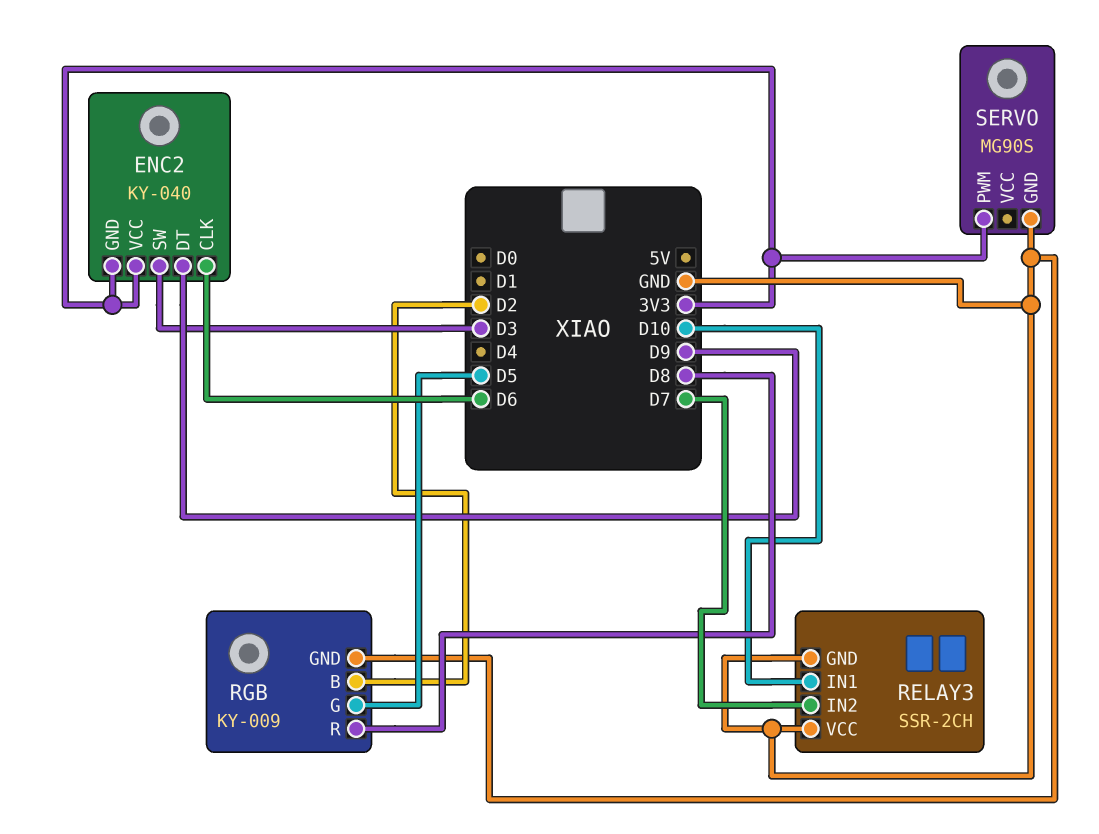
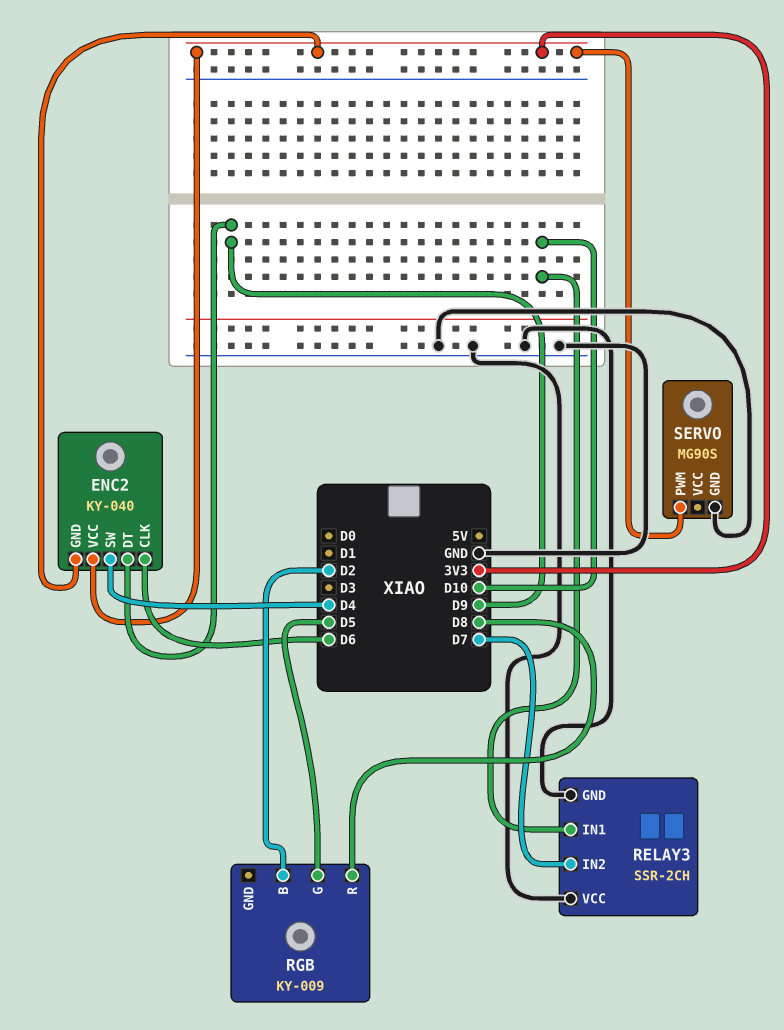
ENC2 pin SW: D3 -> D4
RGB pin GND: GND -> none

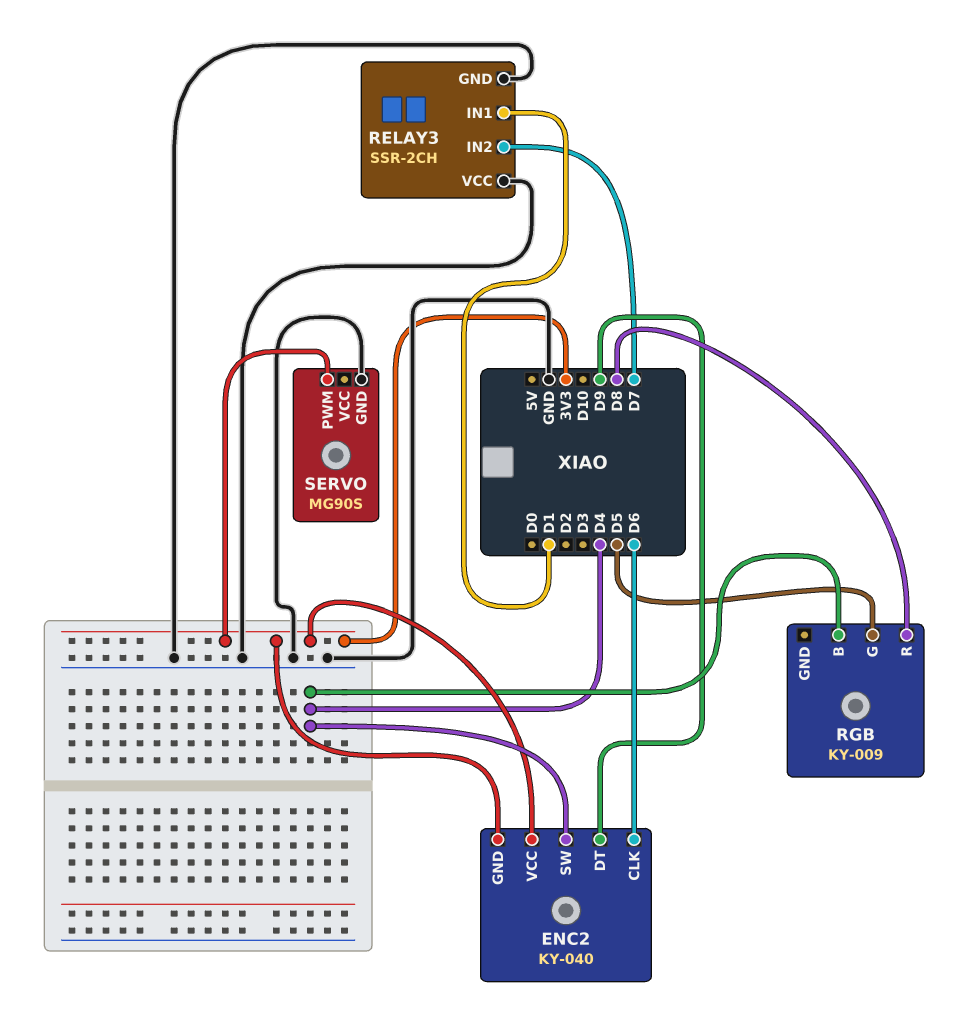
RELAY3 pin IN1: D10 -> D1
RGB pin B: D2 -> D4

